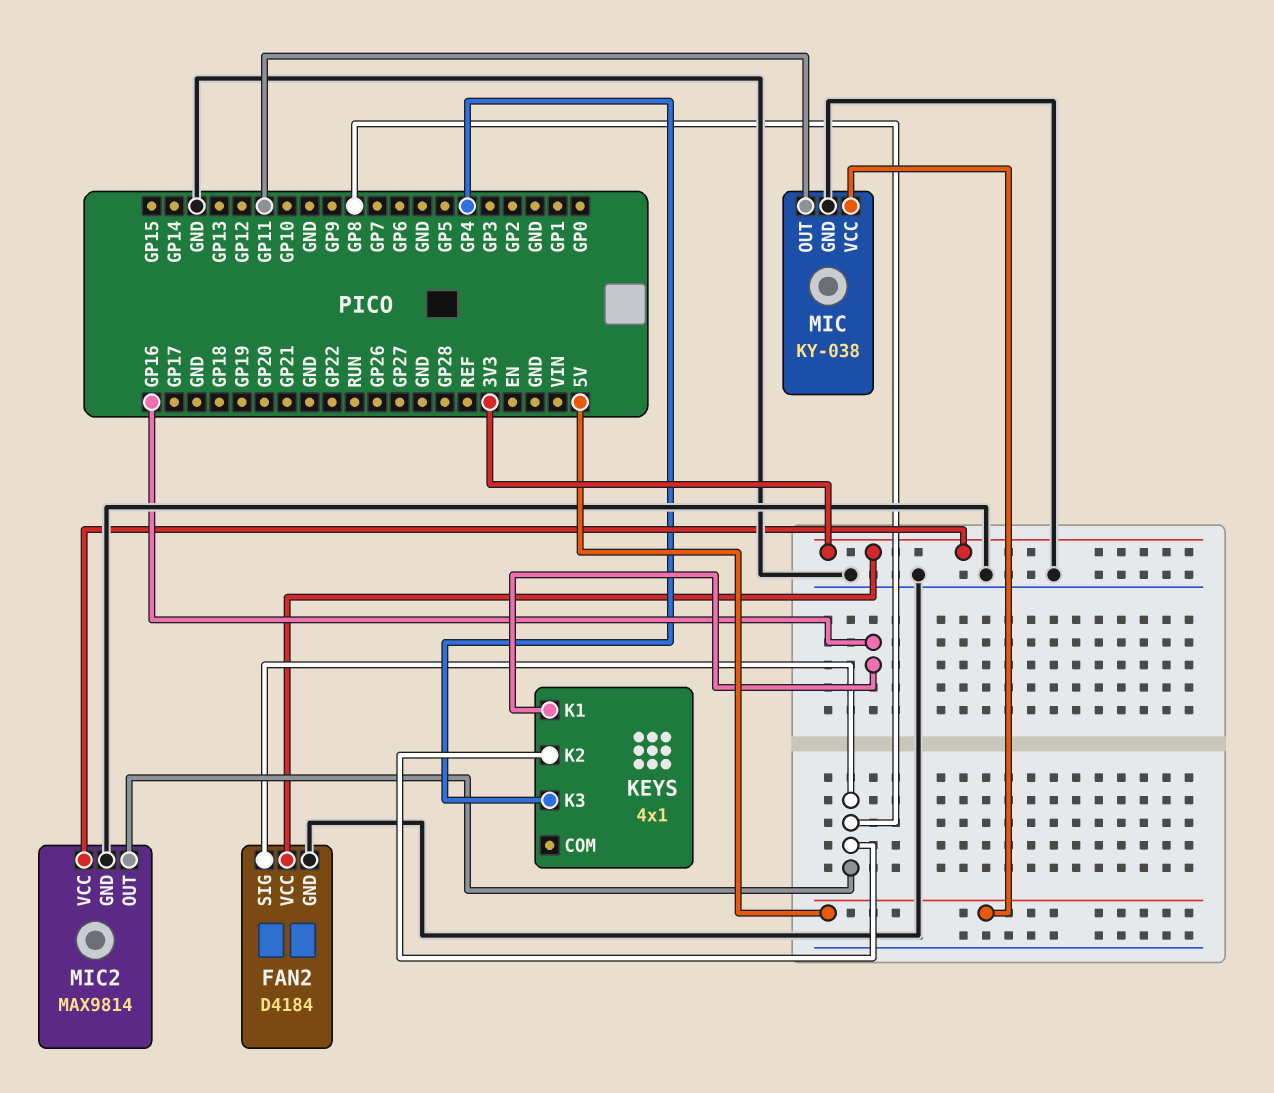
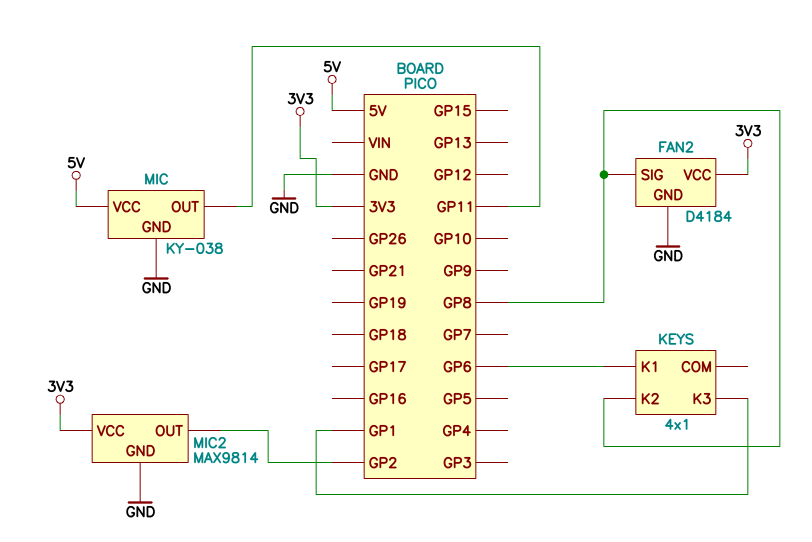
KEYS pin K1: GP16 -> GP6
KEYS pin K3: GP4 -> GP1
MIC2 pin OUT: GP8 -> GP2

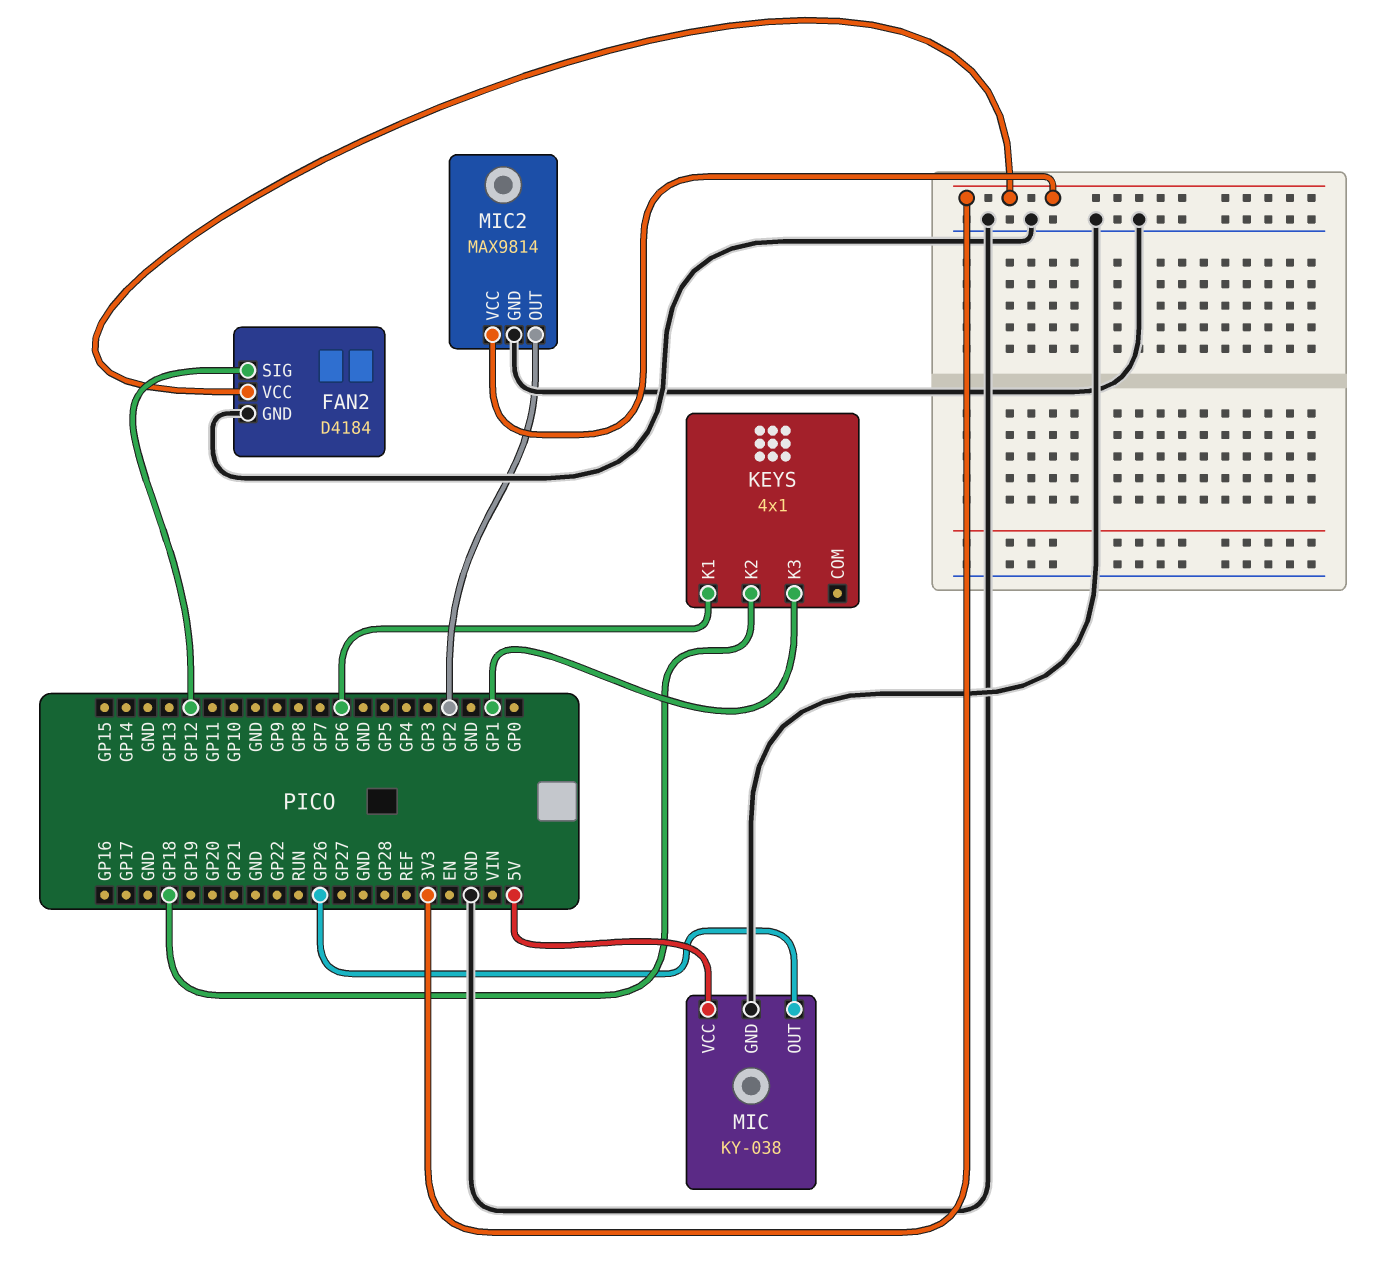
FAN2 pin SIG: GP8 -> GP12
KEYS pin K2: GP8 -> GP18
MIC pin OUT: GP11 -> GP26

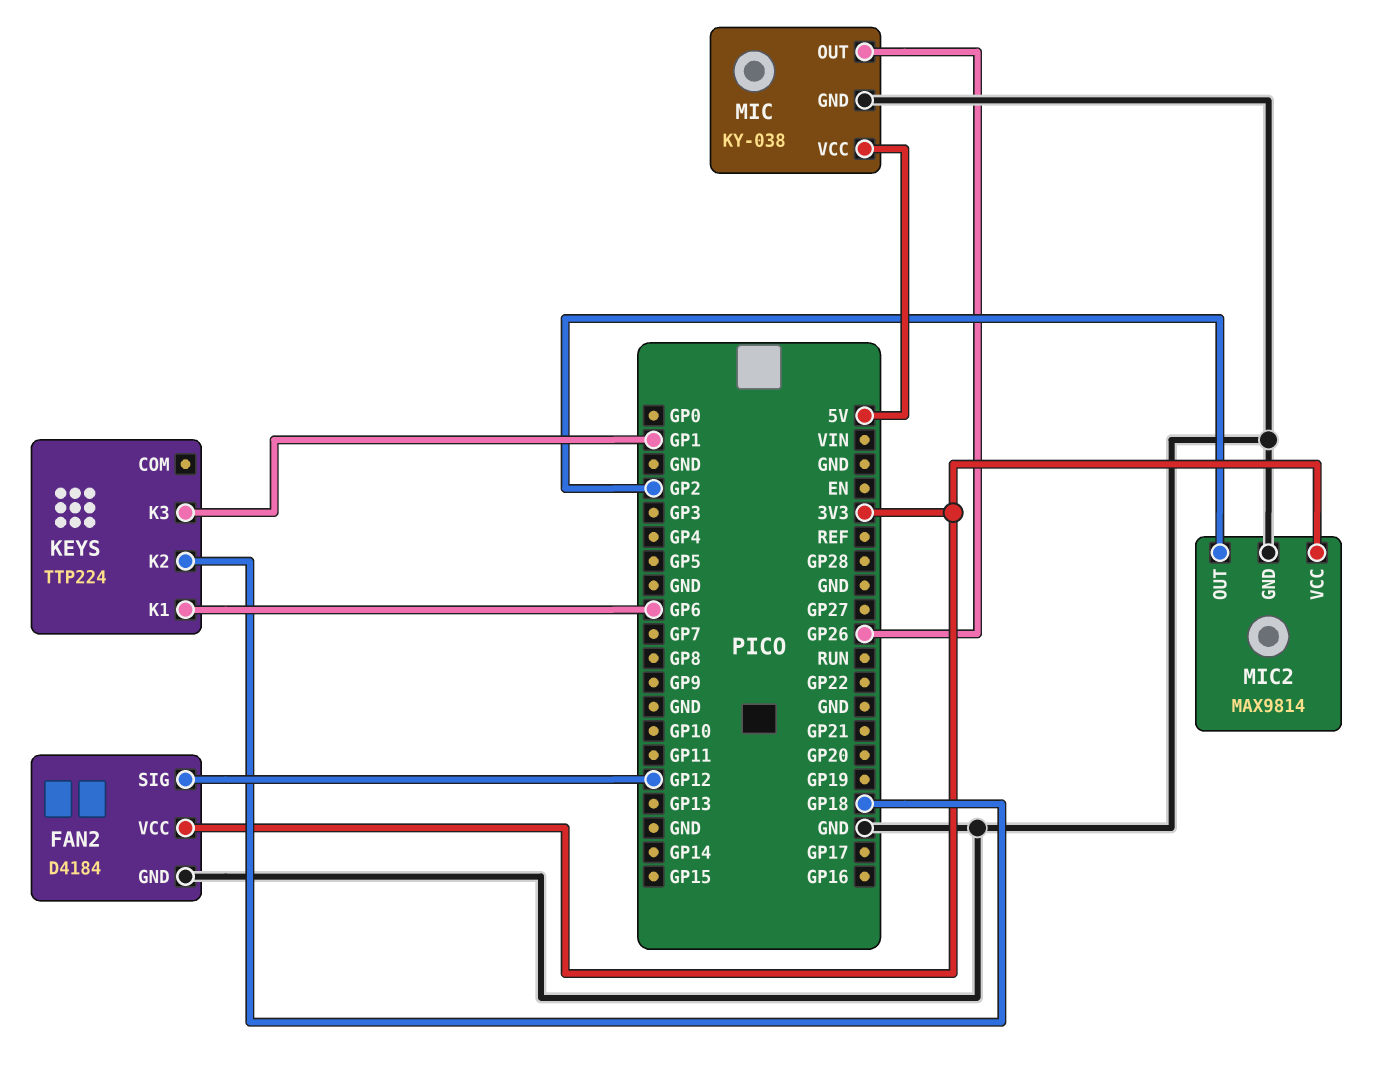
KEYS: 4x1 -> TTP224

